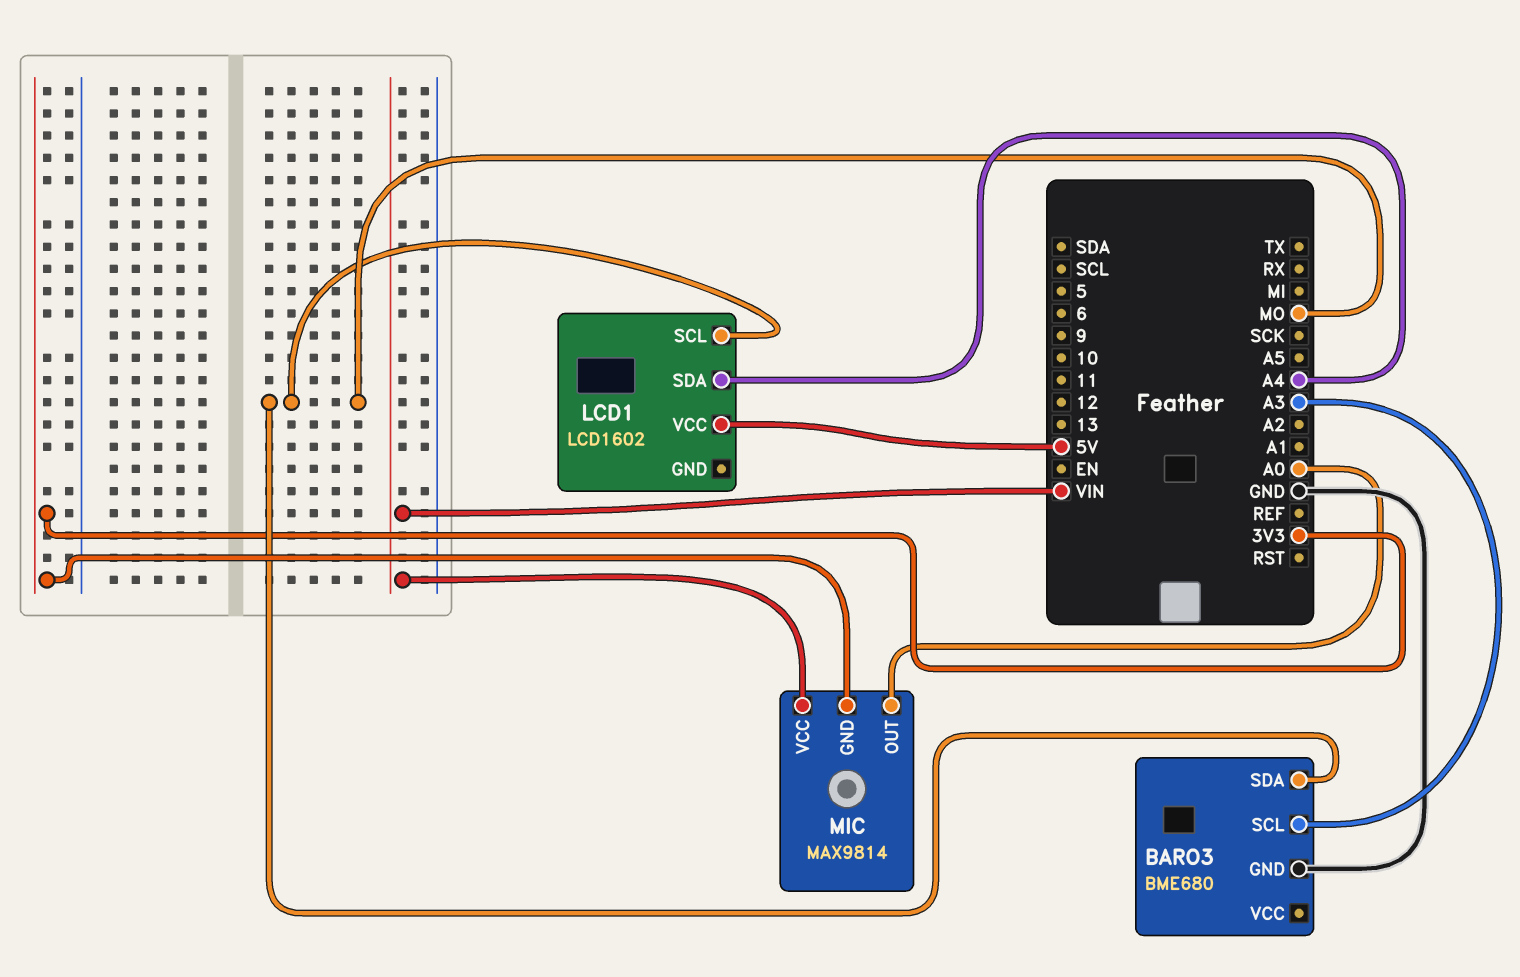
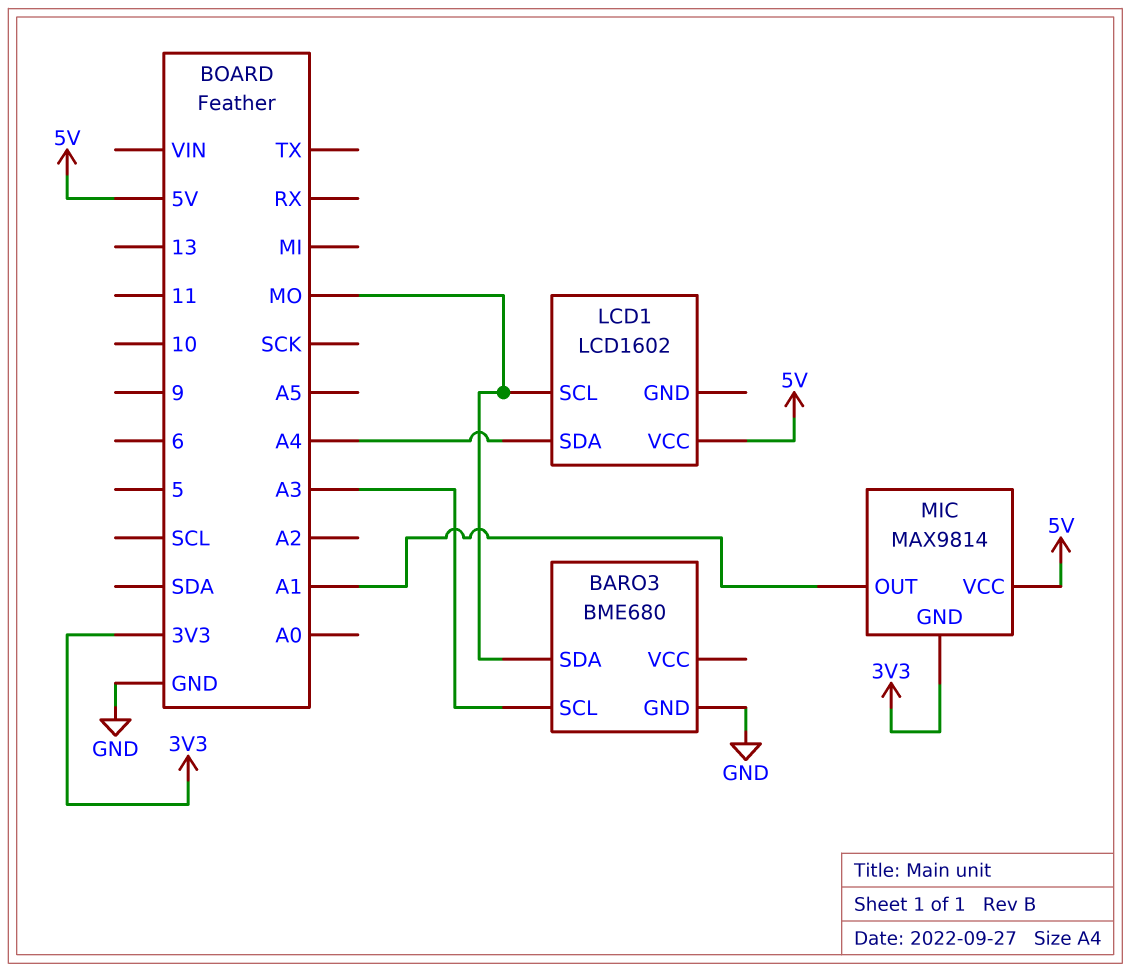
MIC pin OUT: A0 -> A1
MIC pin VCC: VIN -> 5V

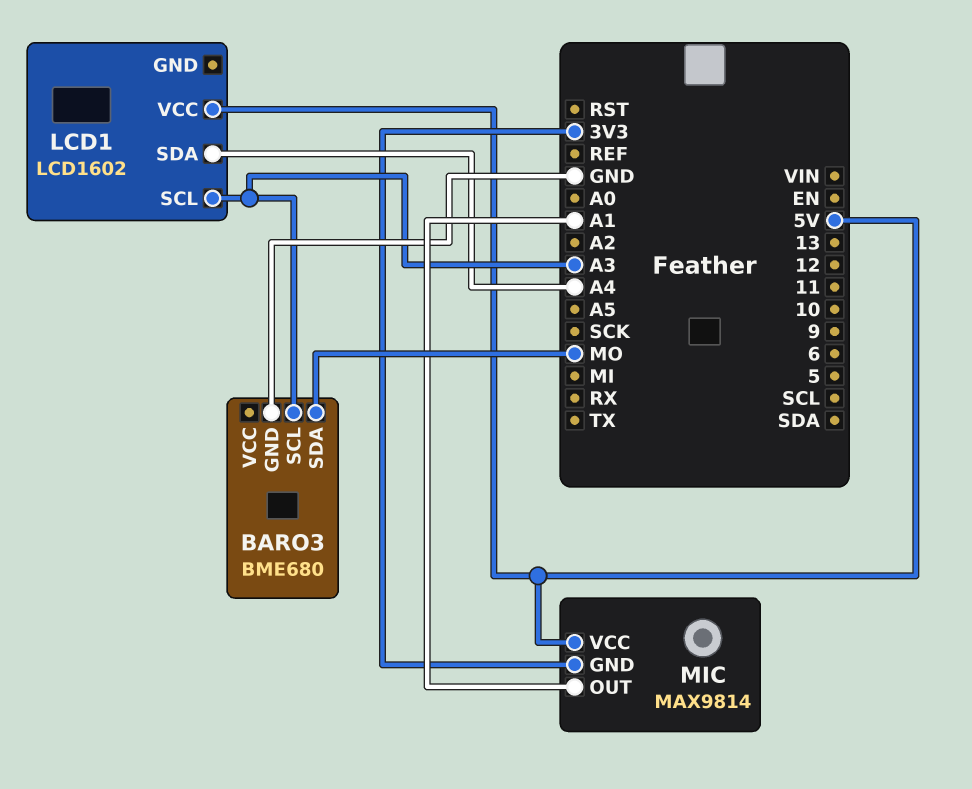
LCD1 pin SCL: MO -> A3

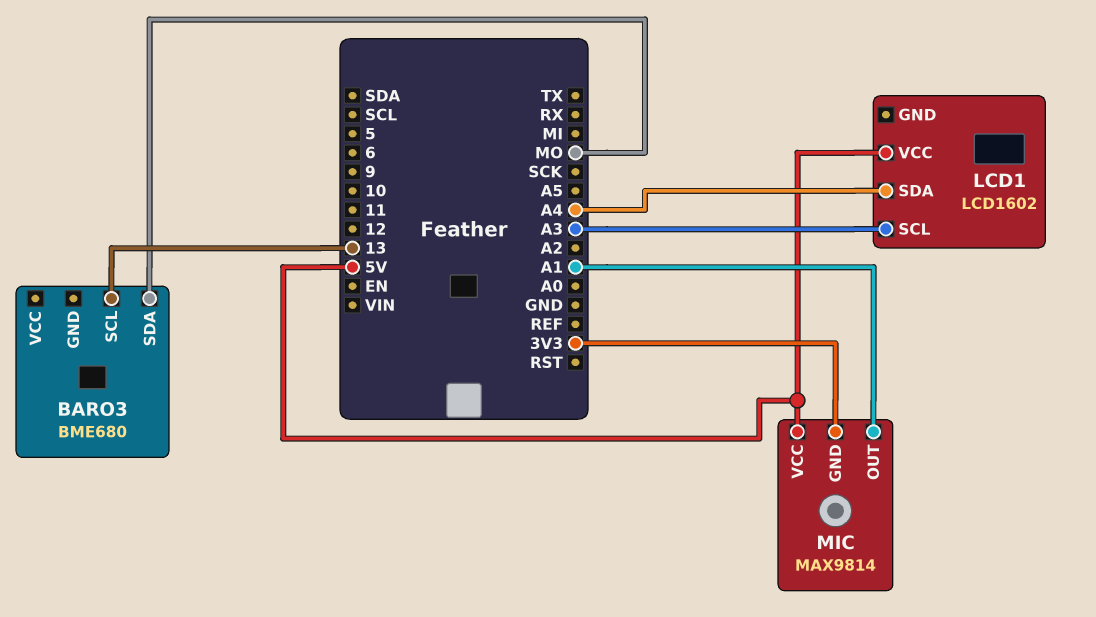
BARO3 pin GND: GND -> none
BARO3 pin SCL: A3 -> 13

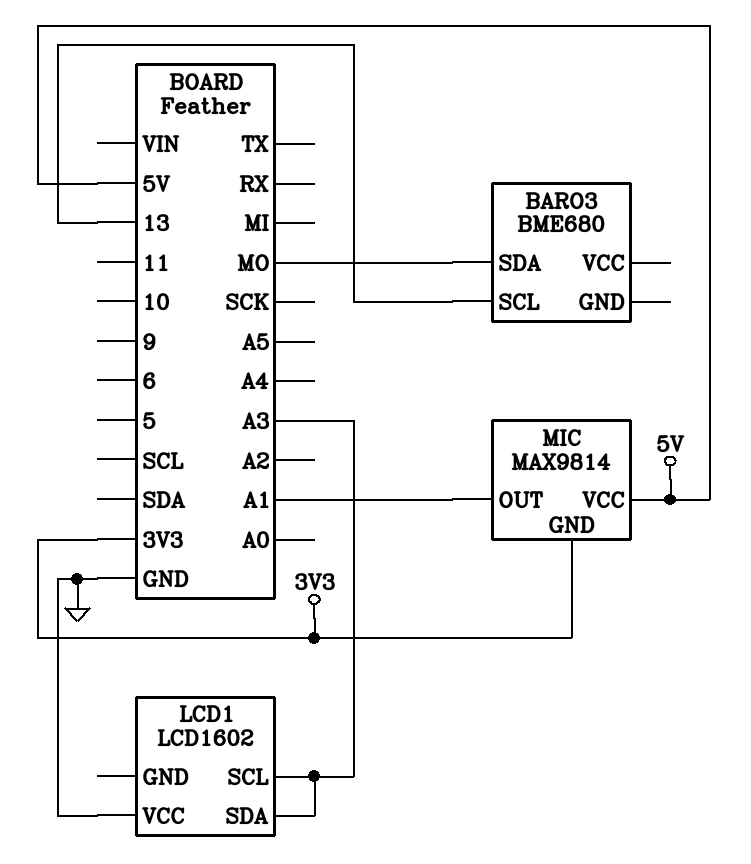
LCD1 pin SDA: A4 -> A3
LCD1 pin VCC: 5V -> GND

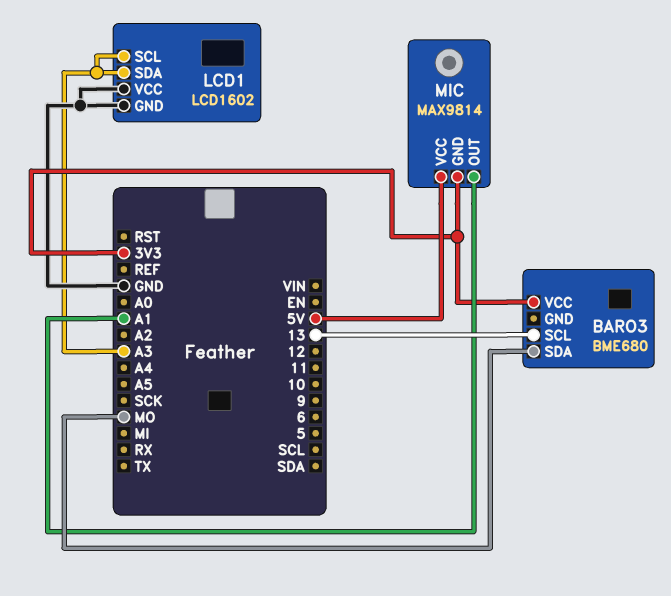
BARO3 pin VCC: none -> 3V3
LCD1 pin GND: none -> GND

